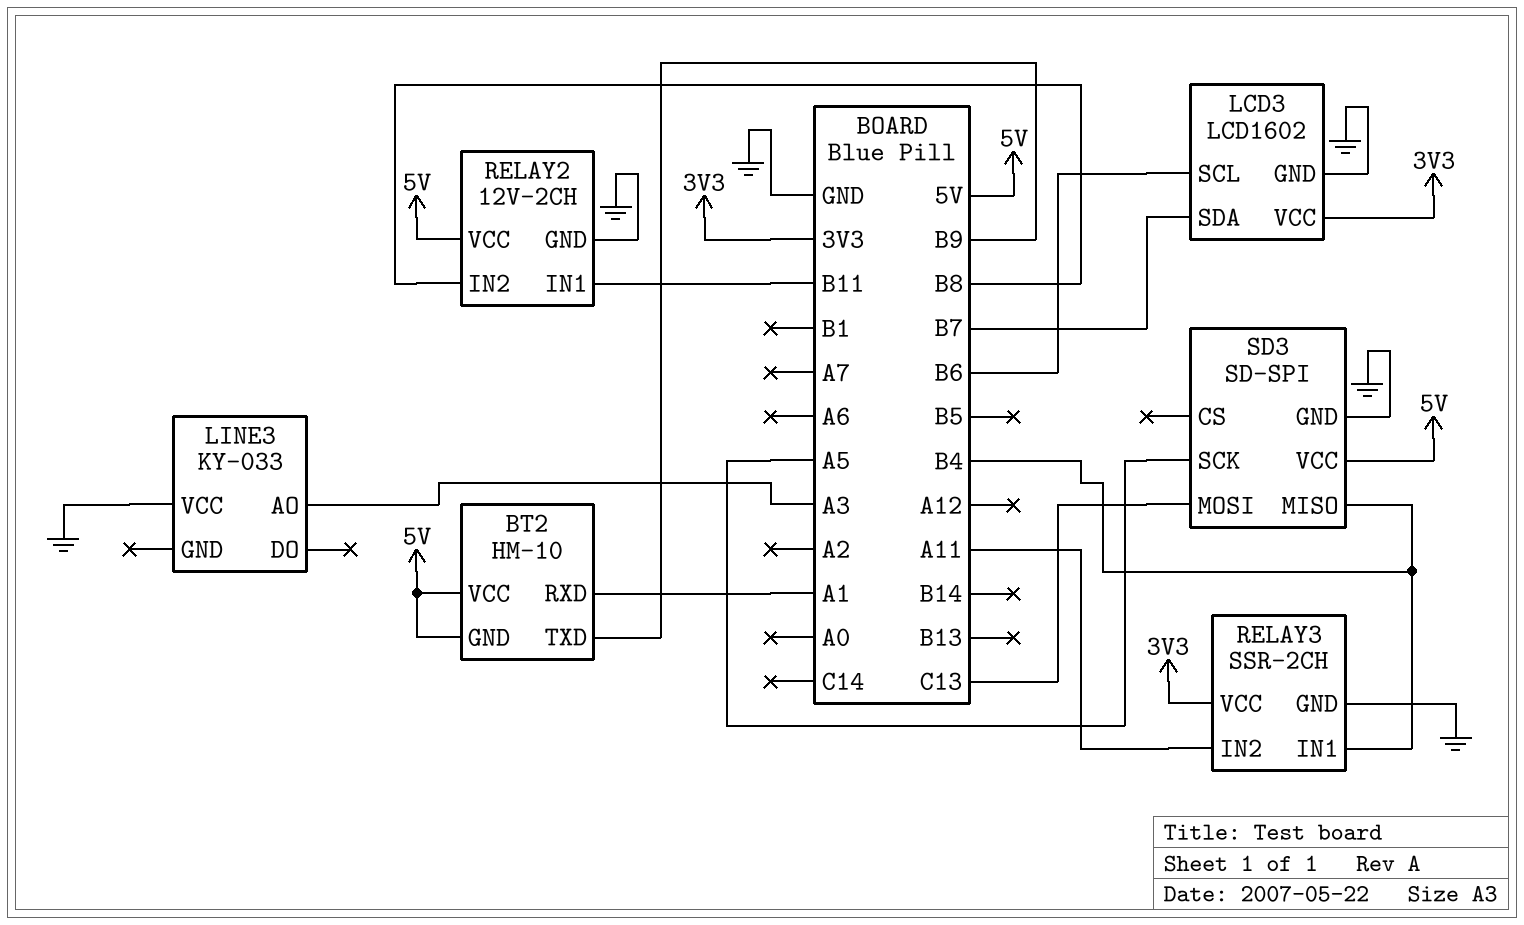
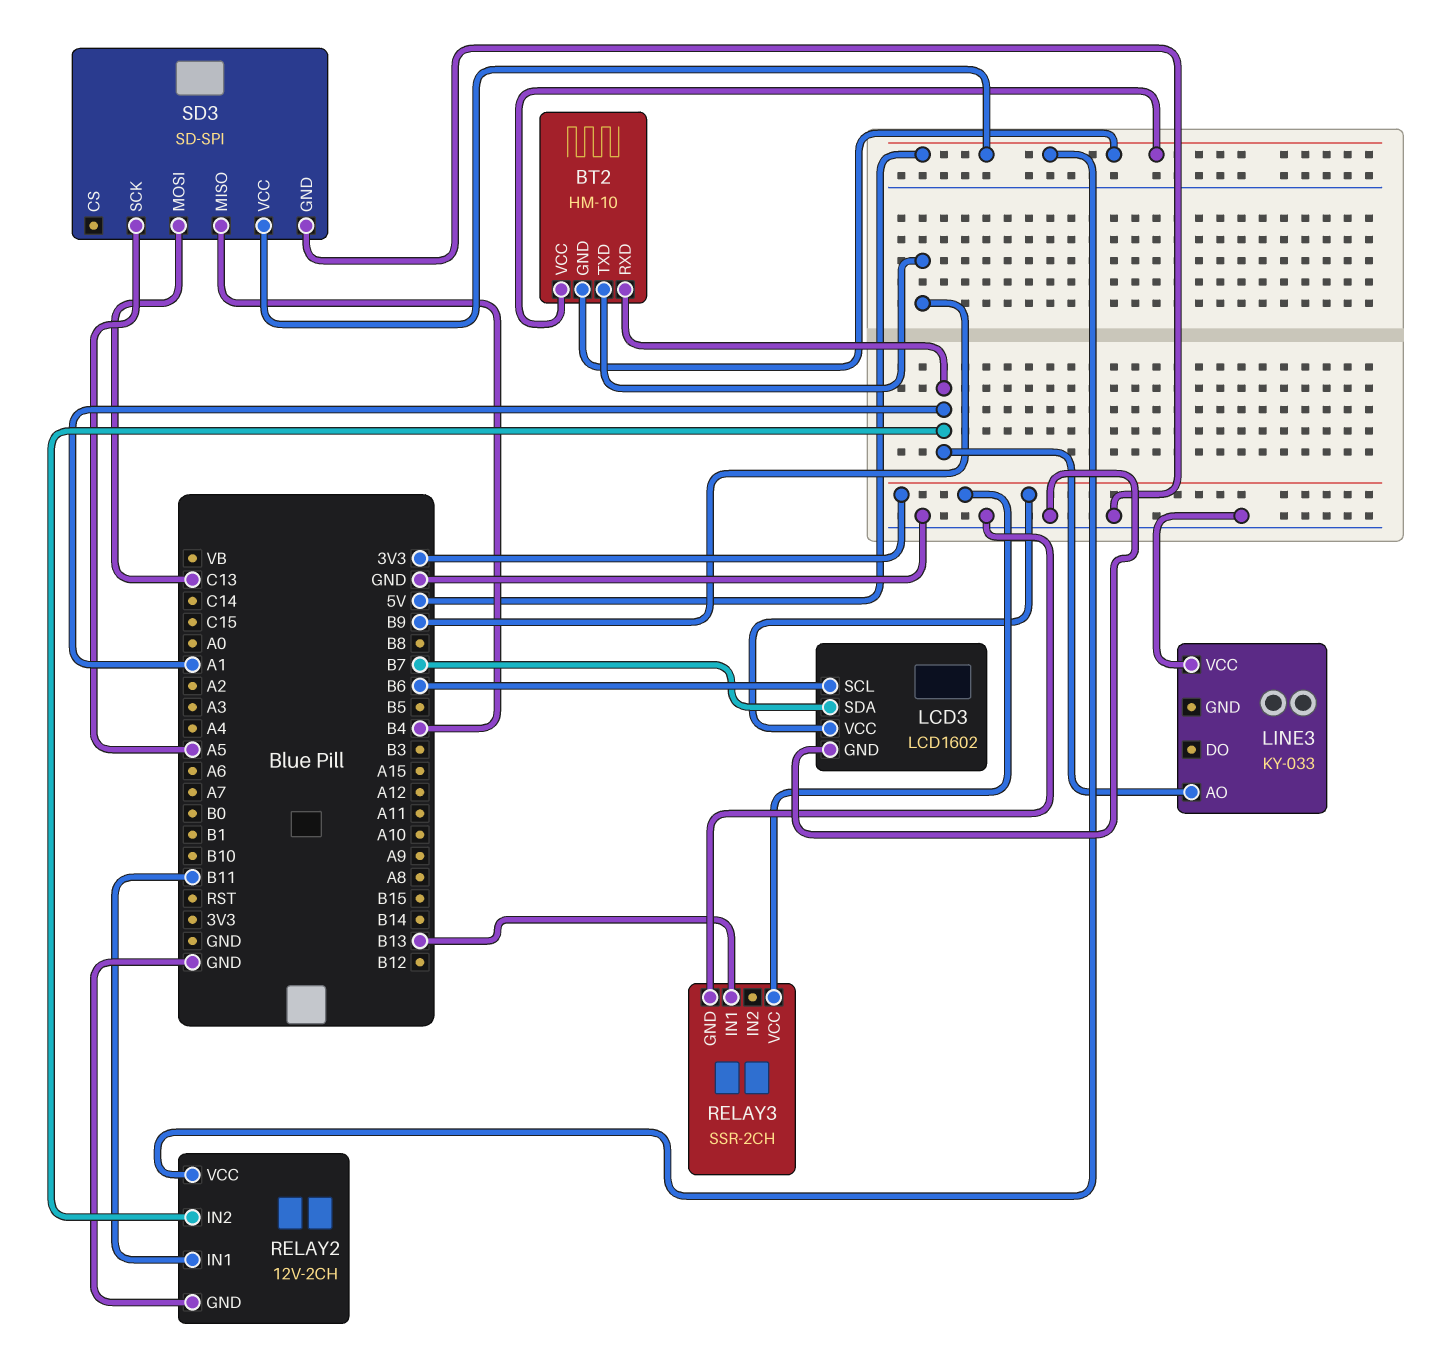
LINE3 pin AO: A3 -> A1
RELAY2 pin IN2: B8 -> A1
RELAY3 pin IN1: B4 -> B13
RELAY3 pin IN2: A11 -> none

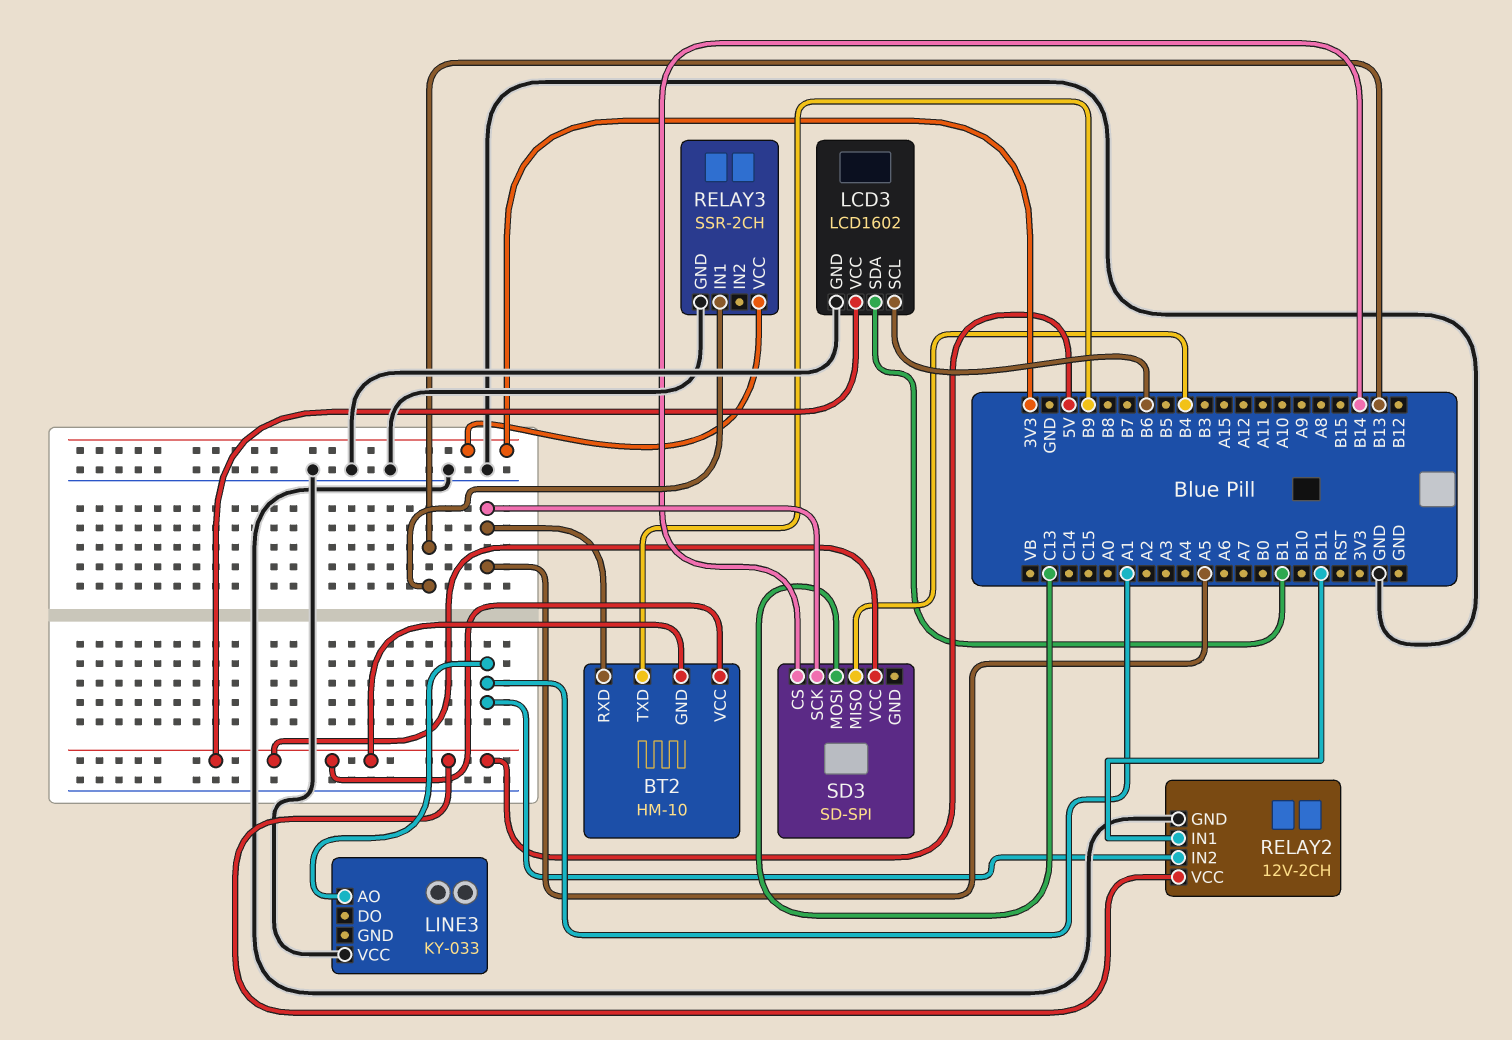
BT2 pin RXD: A1 -> A5
LCD3 pin SDA: B7 -> B1
LCD3 pin VCC: 3V3 -> 5V
SD3 pin CS: none -> B14
SD3 pin GND: GND -> none

